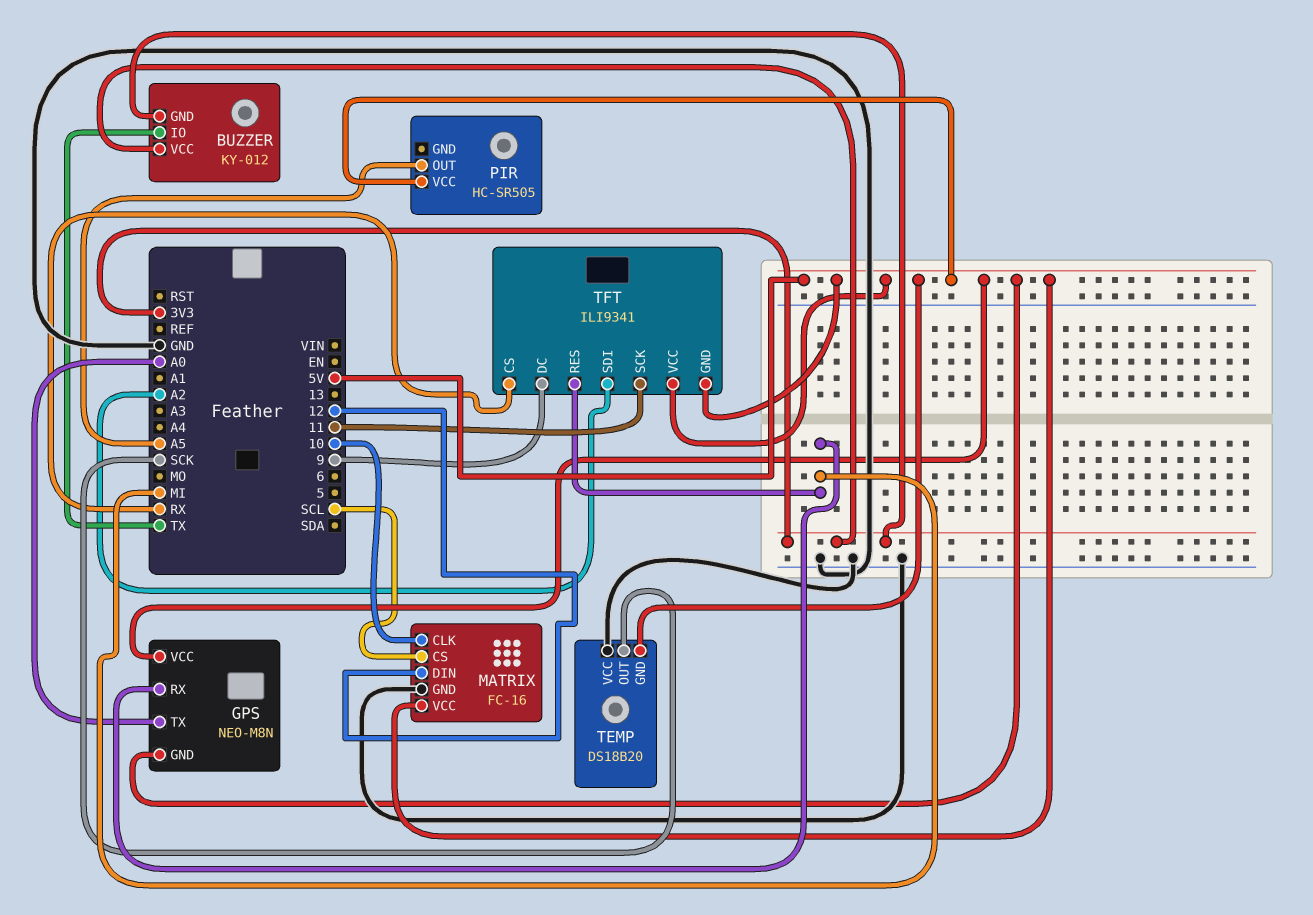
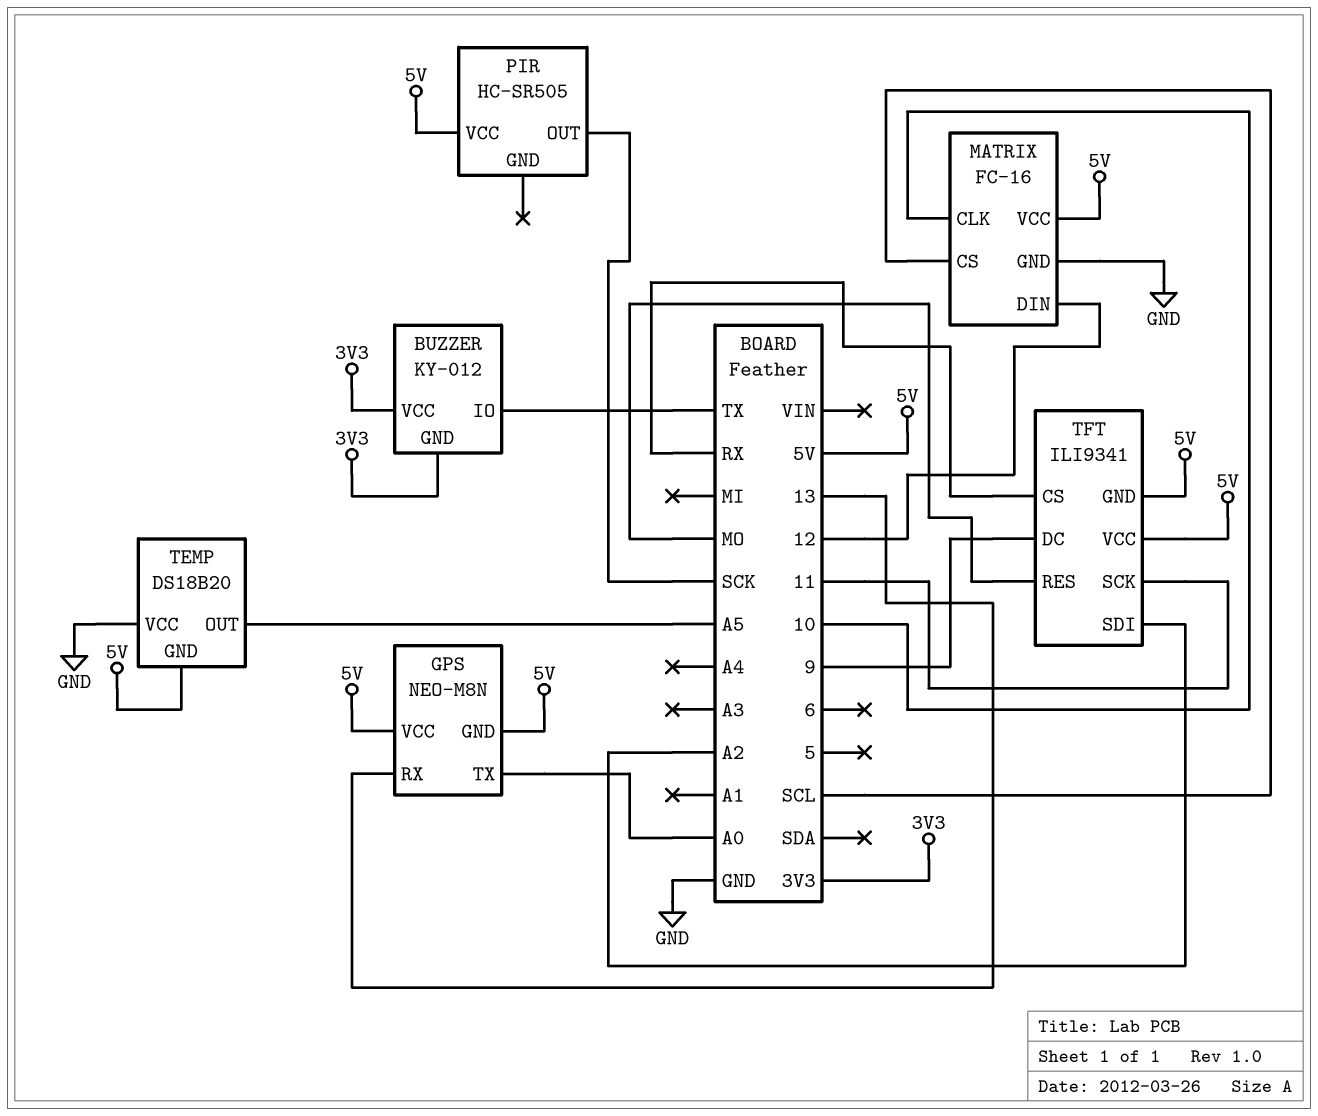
GPS pin RX: MI -> 13
PIR pin OUT: A5 -> SCK
TEMP pin OUT: SCK -> A5
TFT pin RES: MI -> MO

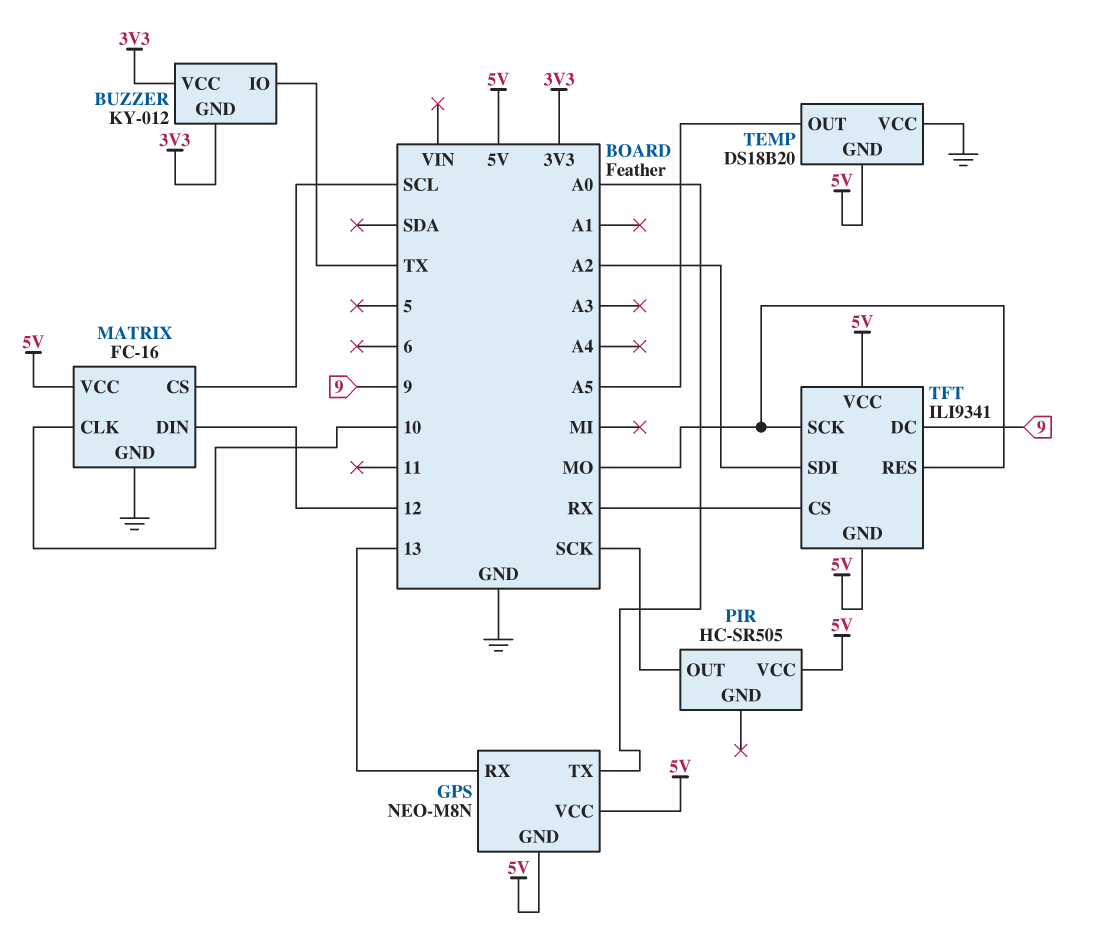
TFT pin SCK: 11 -> MO

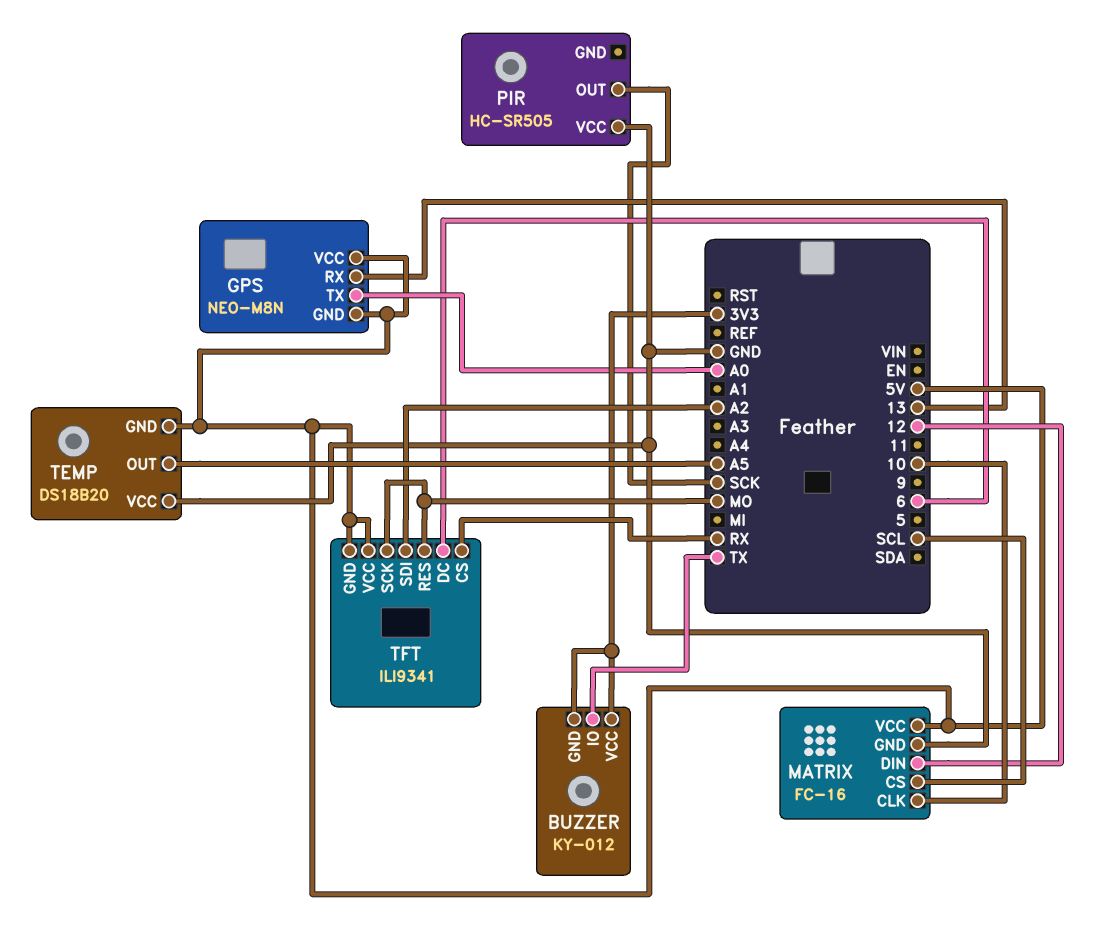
PIR pin VCC: 5V -> GND
TFT pin DC: 9 -> 6

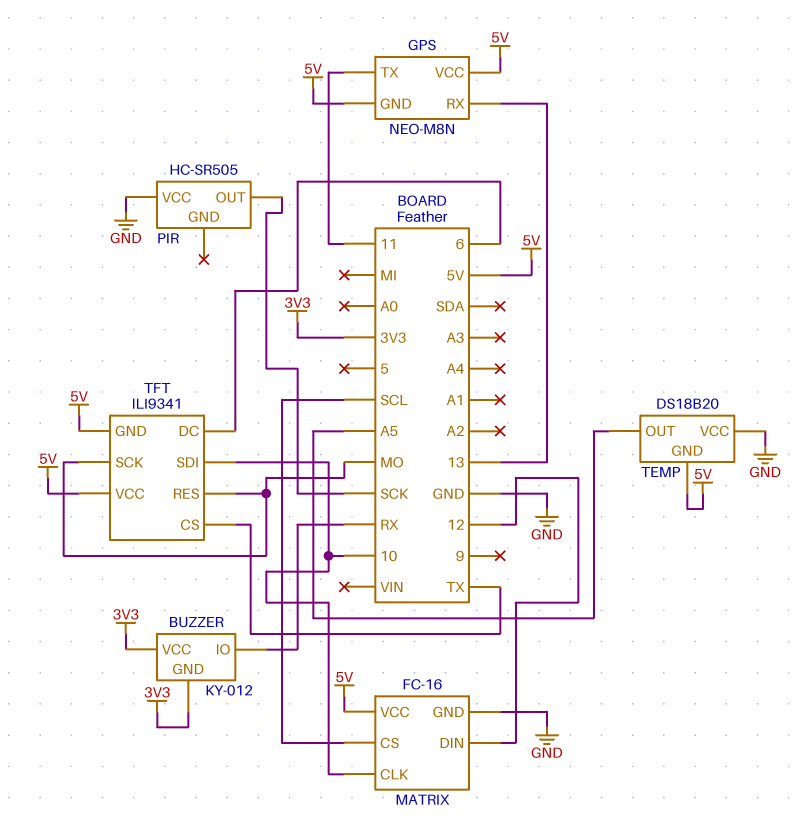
BUZZER pin IO: TX -> RX
GPS pin TX: A0 -> 11
TFT pin CS: RX -> TX
TFT pin SDI: A2 -> 10

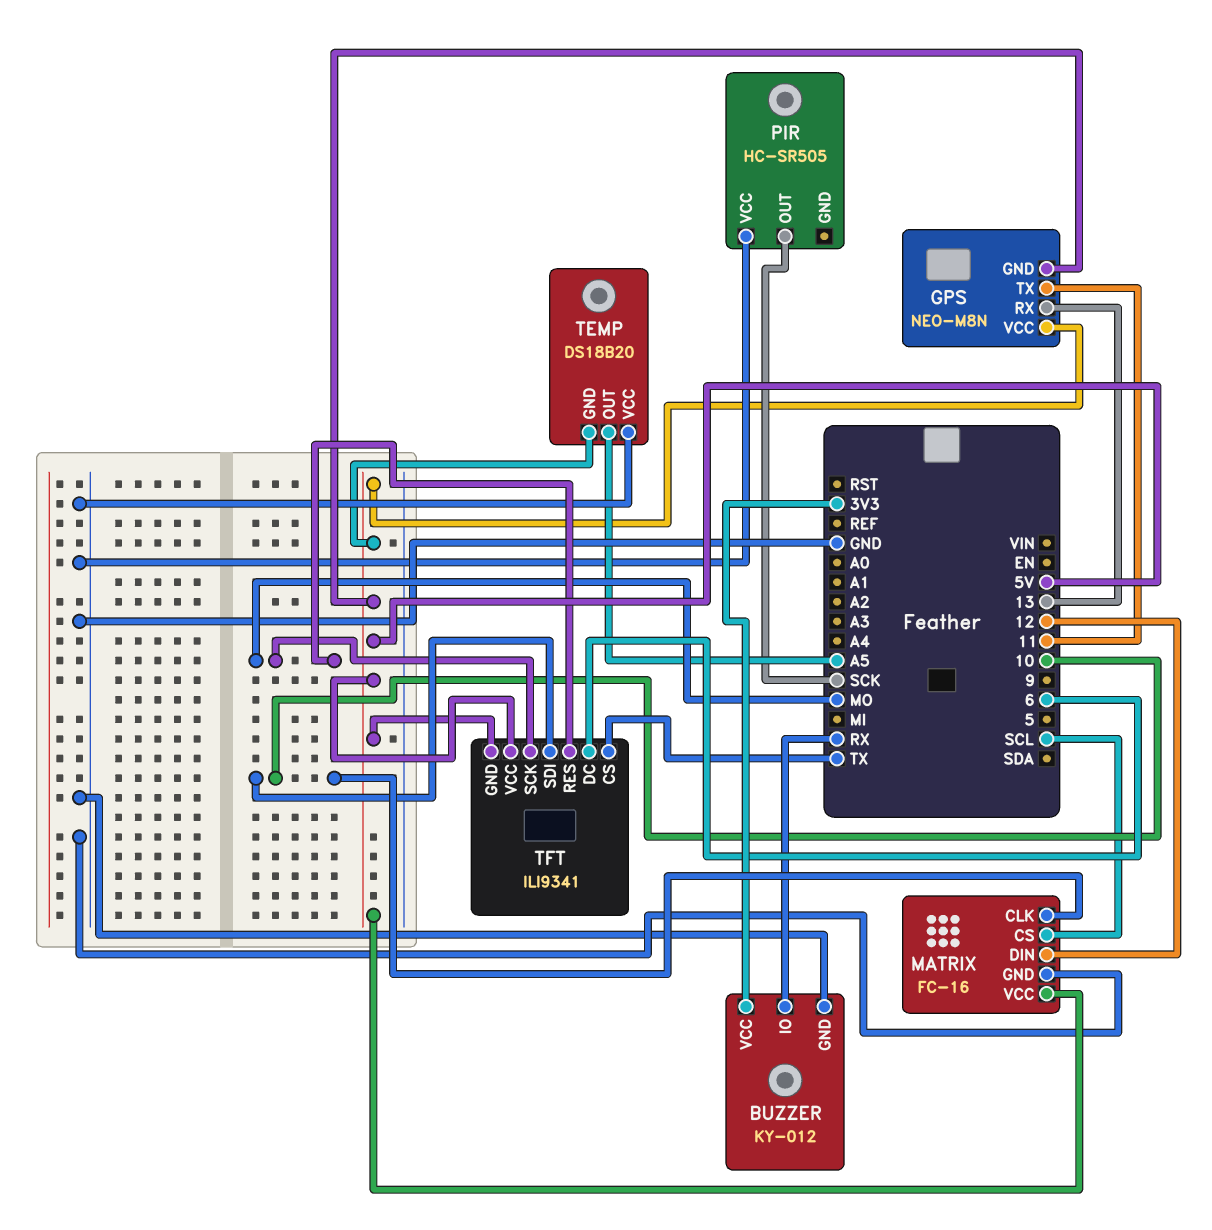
BUZZER pin GND: 3V3 -> GND

